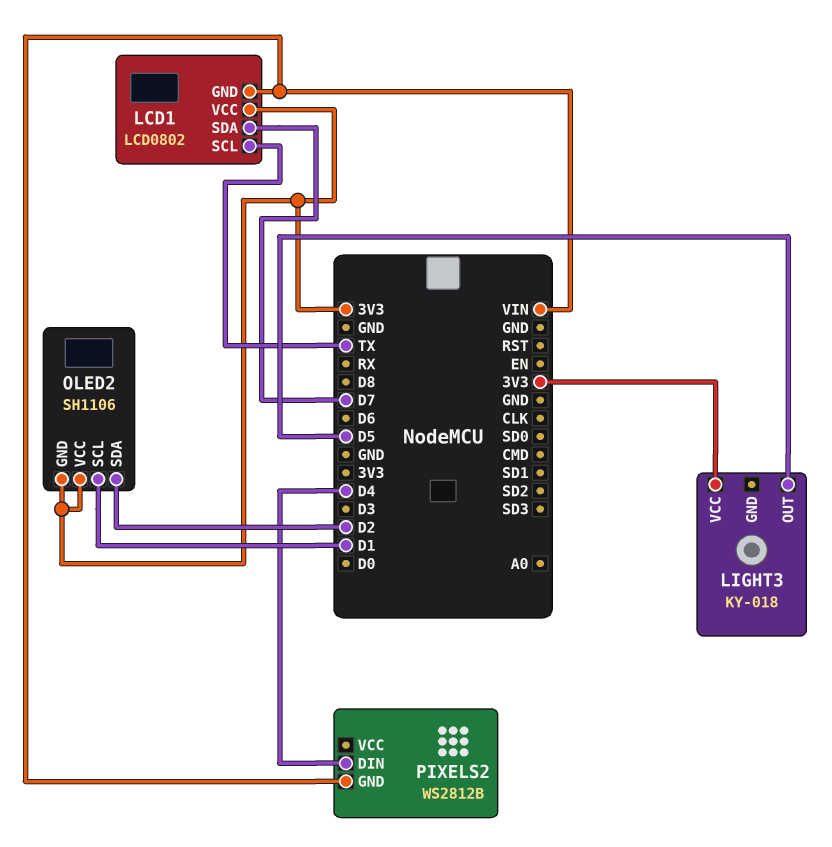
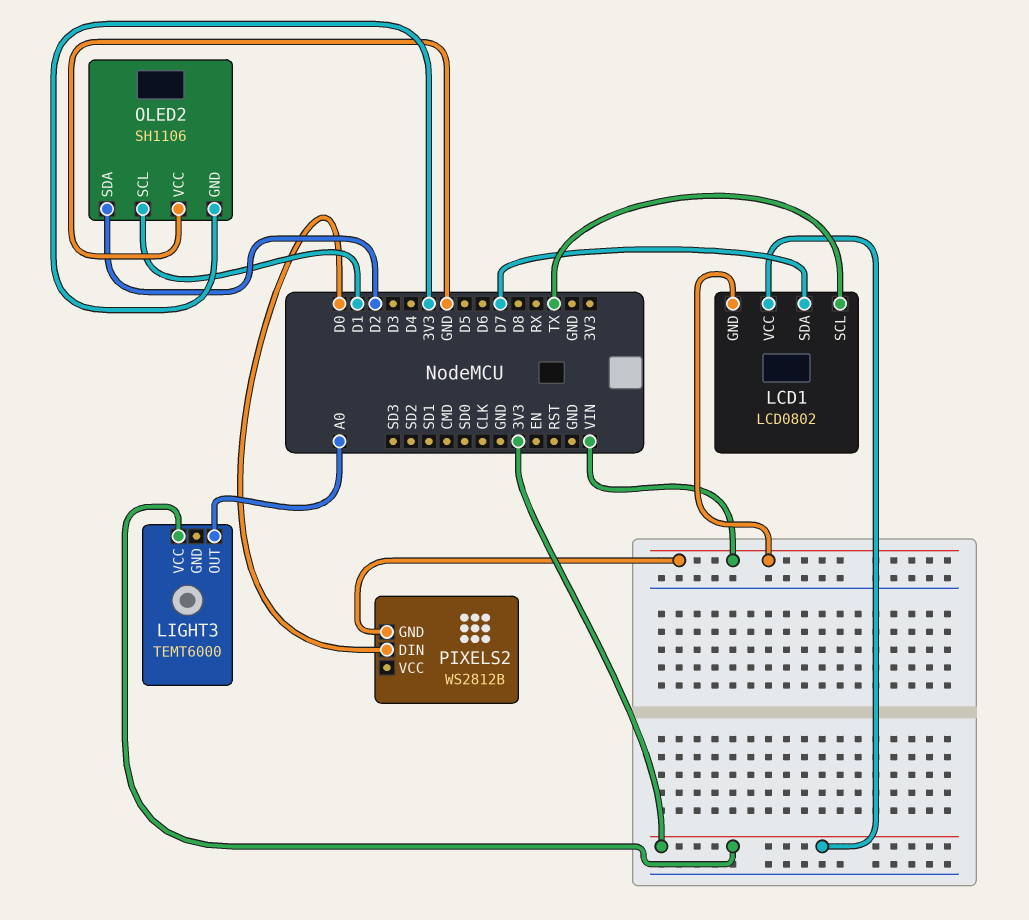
LIGHT3: KY-018 -> TEMT6000
LIGHT3 pin OUT: D5 -> A0
OLED2 pin VCC: 3V3 -> GND
PIXELS2 pin DIN: D4 -> D0

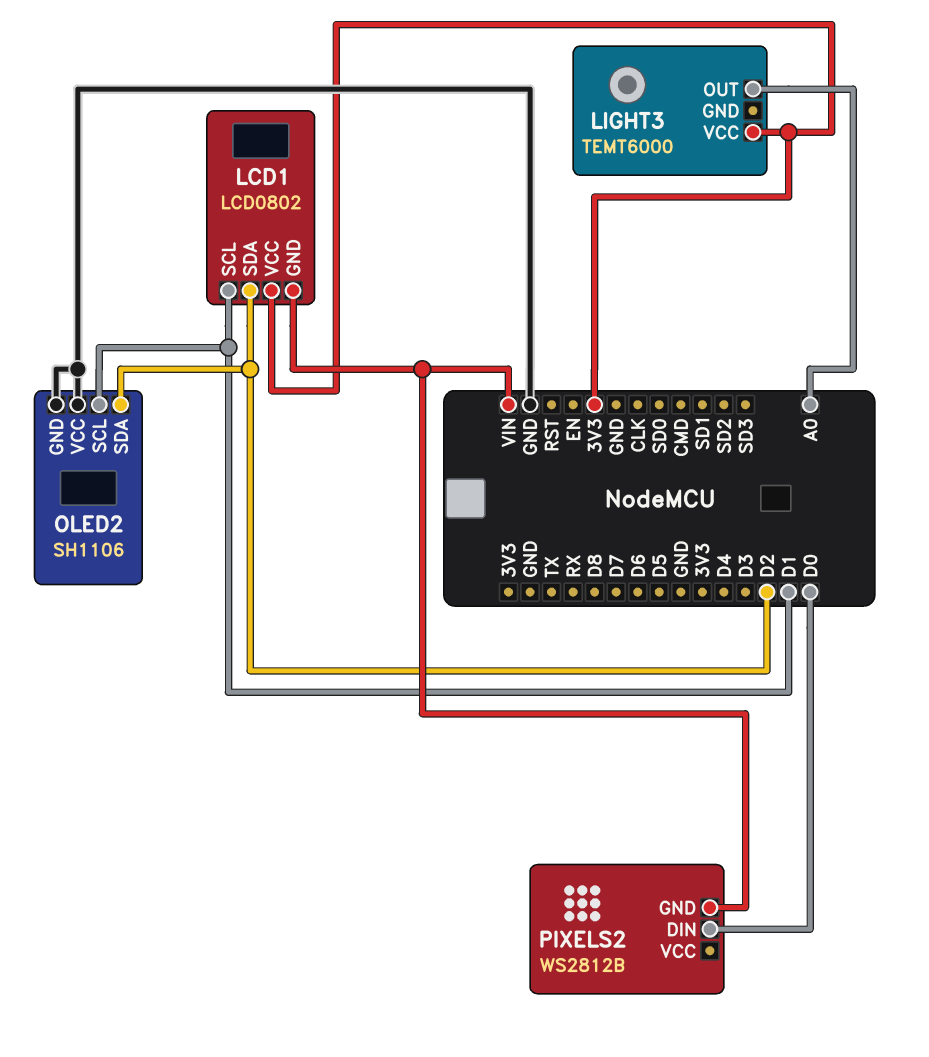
LCD1 pin SCL: TX -> D1
LCD1 pin SDA: D7 -> D2
OLED2 pin GND: 3V3 -> GND

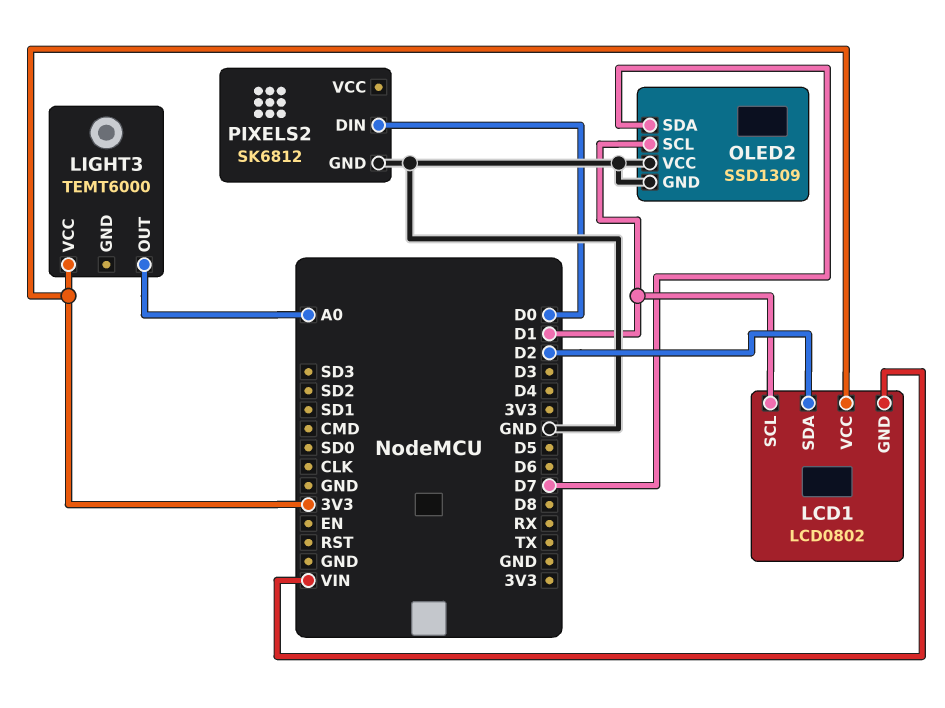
OLED2: SH1106 -> SSD1309
OLED2 pin SDA: D2 -> D7
PIXELS2: WS2812B -> SK6812
PIXELS2 pin GND: VIN -> GND

